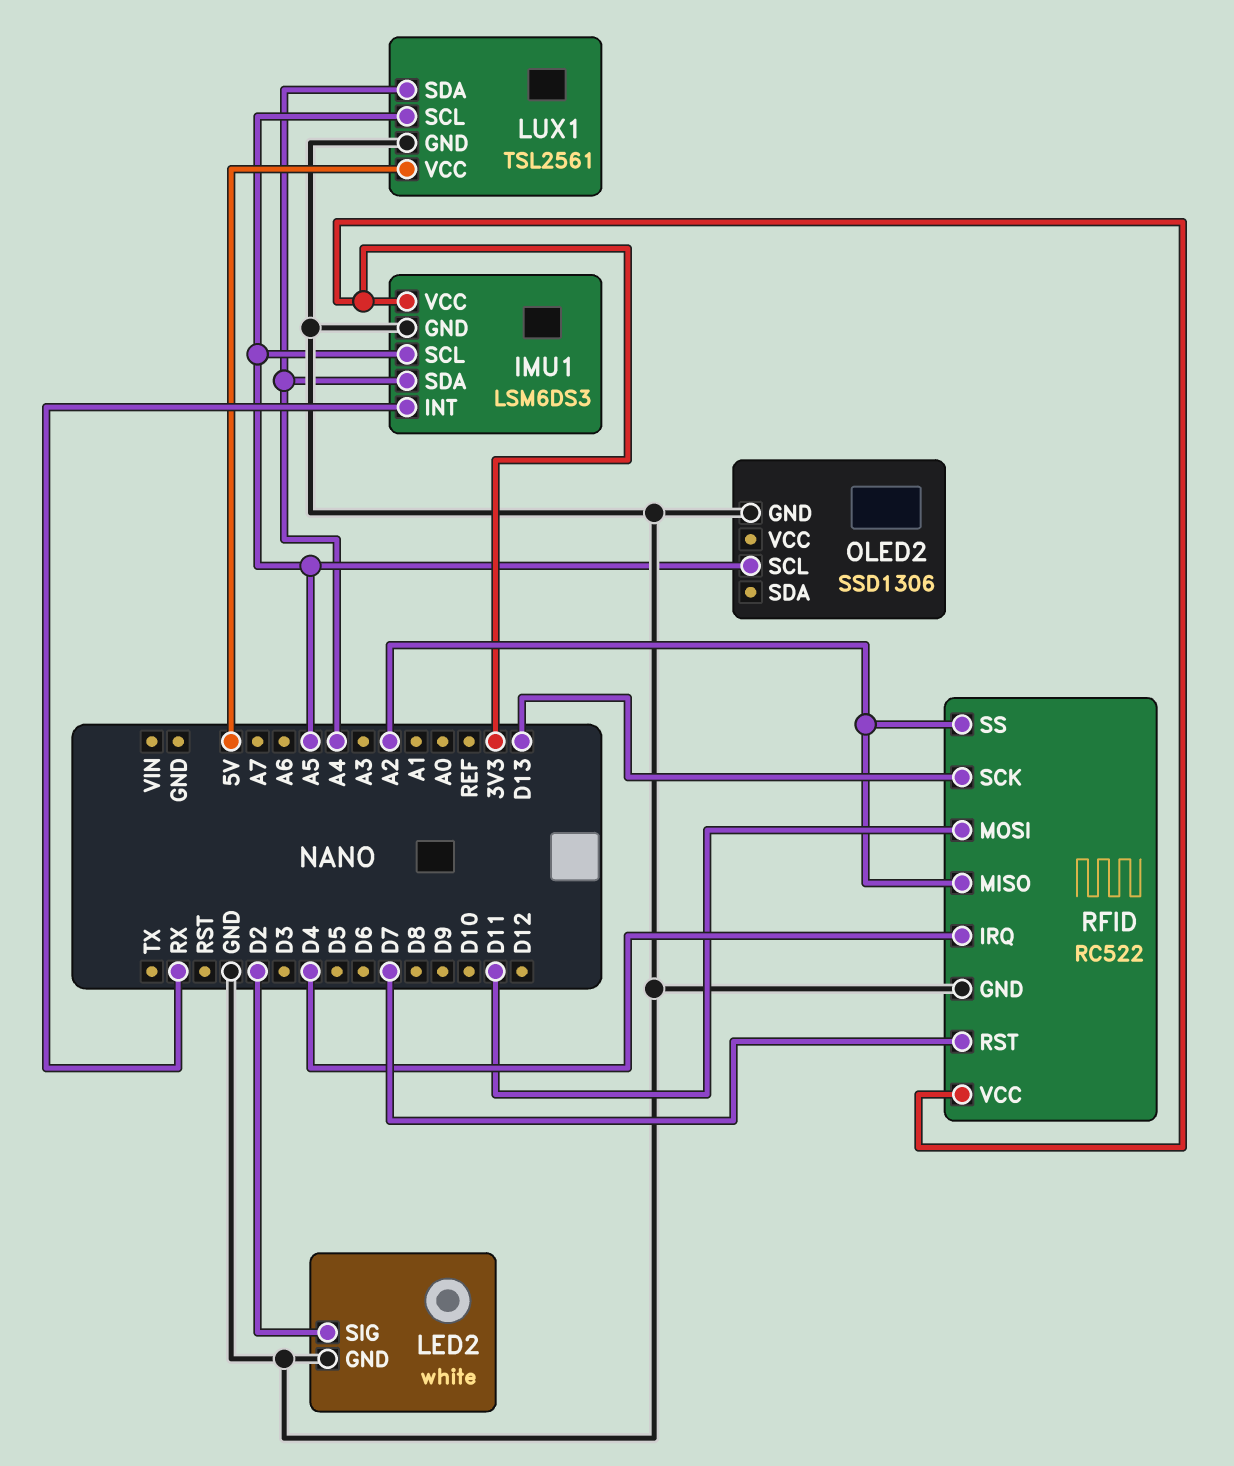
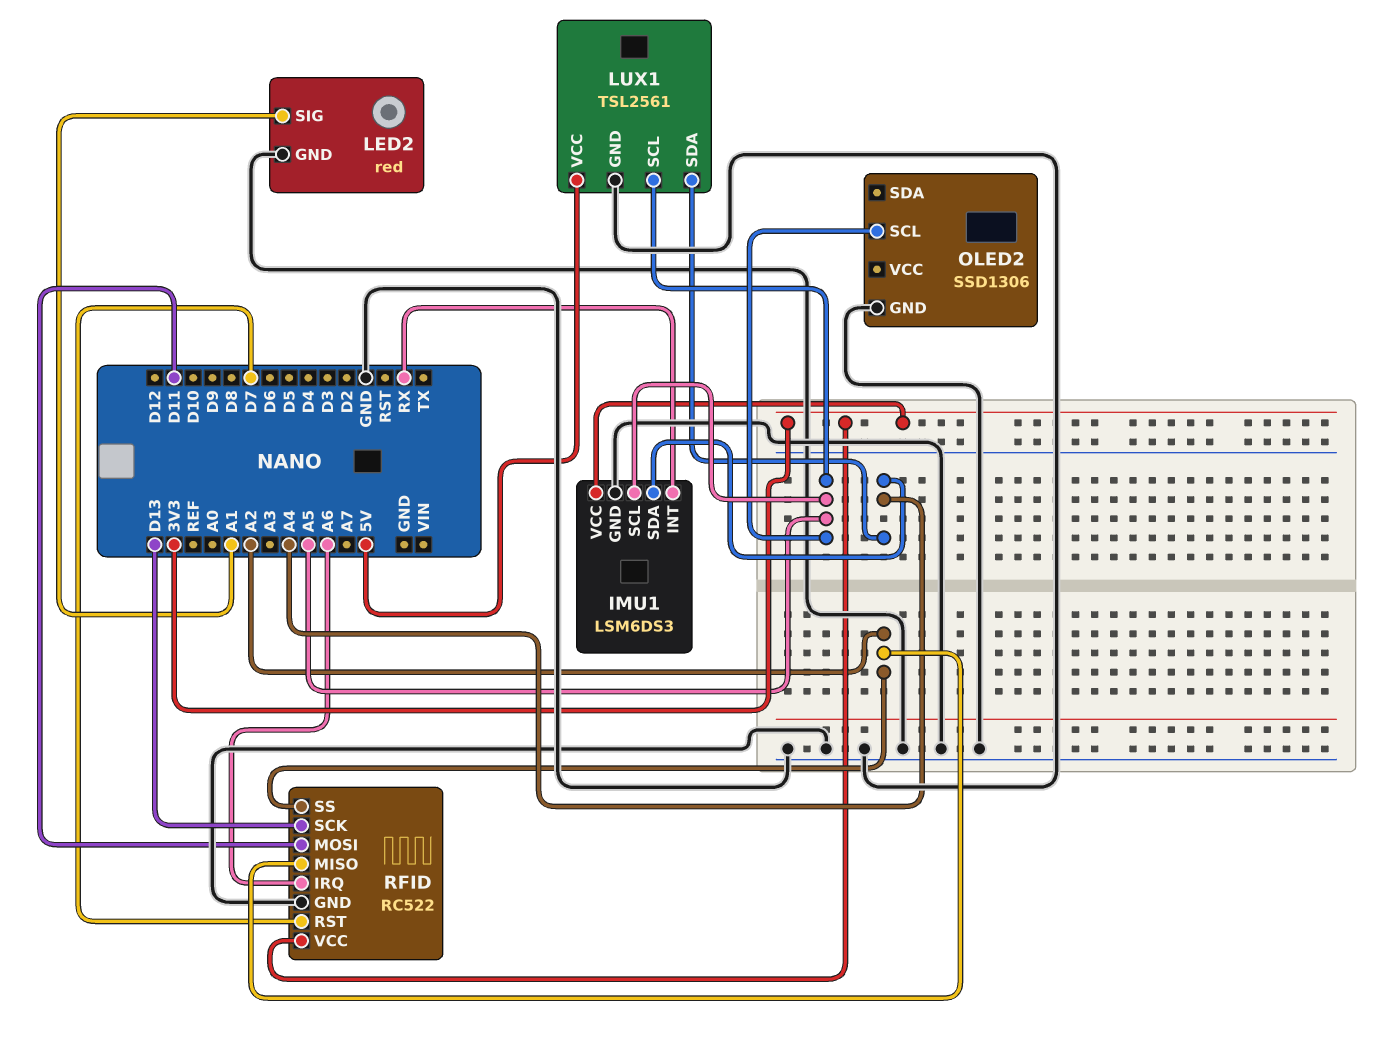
LED2: white -> red
LED2 pin SIG: D2 -> A1
RFID pin IRQ: D4 -> A6

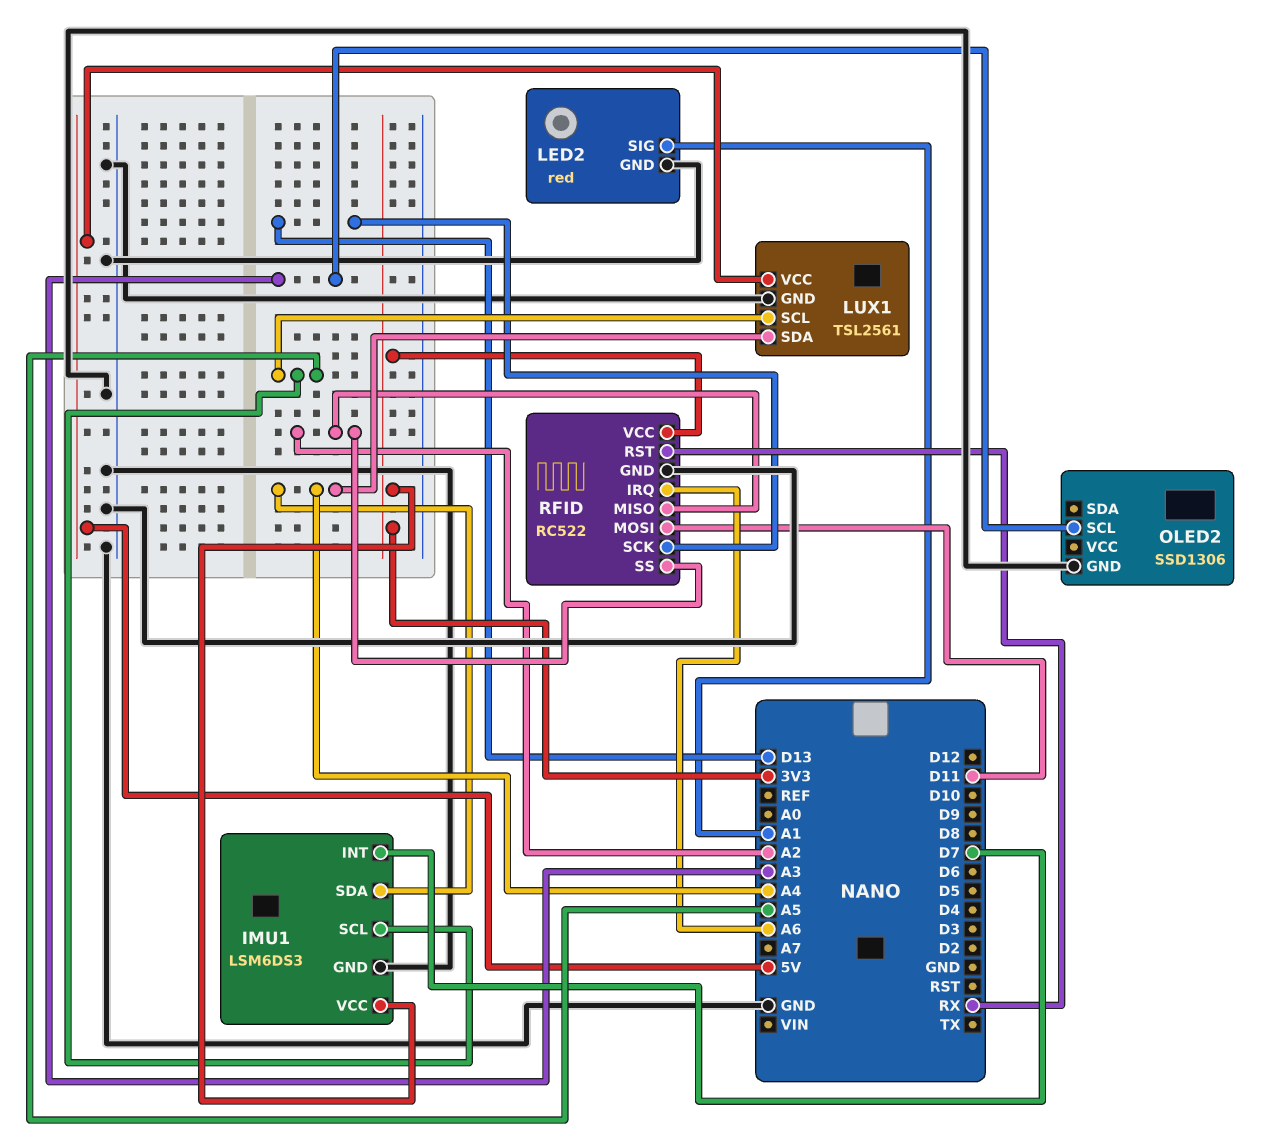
IMU1 pin INT: RX -> D7
OLED2 pin SCL: A5 -> A3
RFID pin RST: D7 -> RX

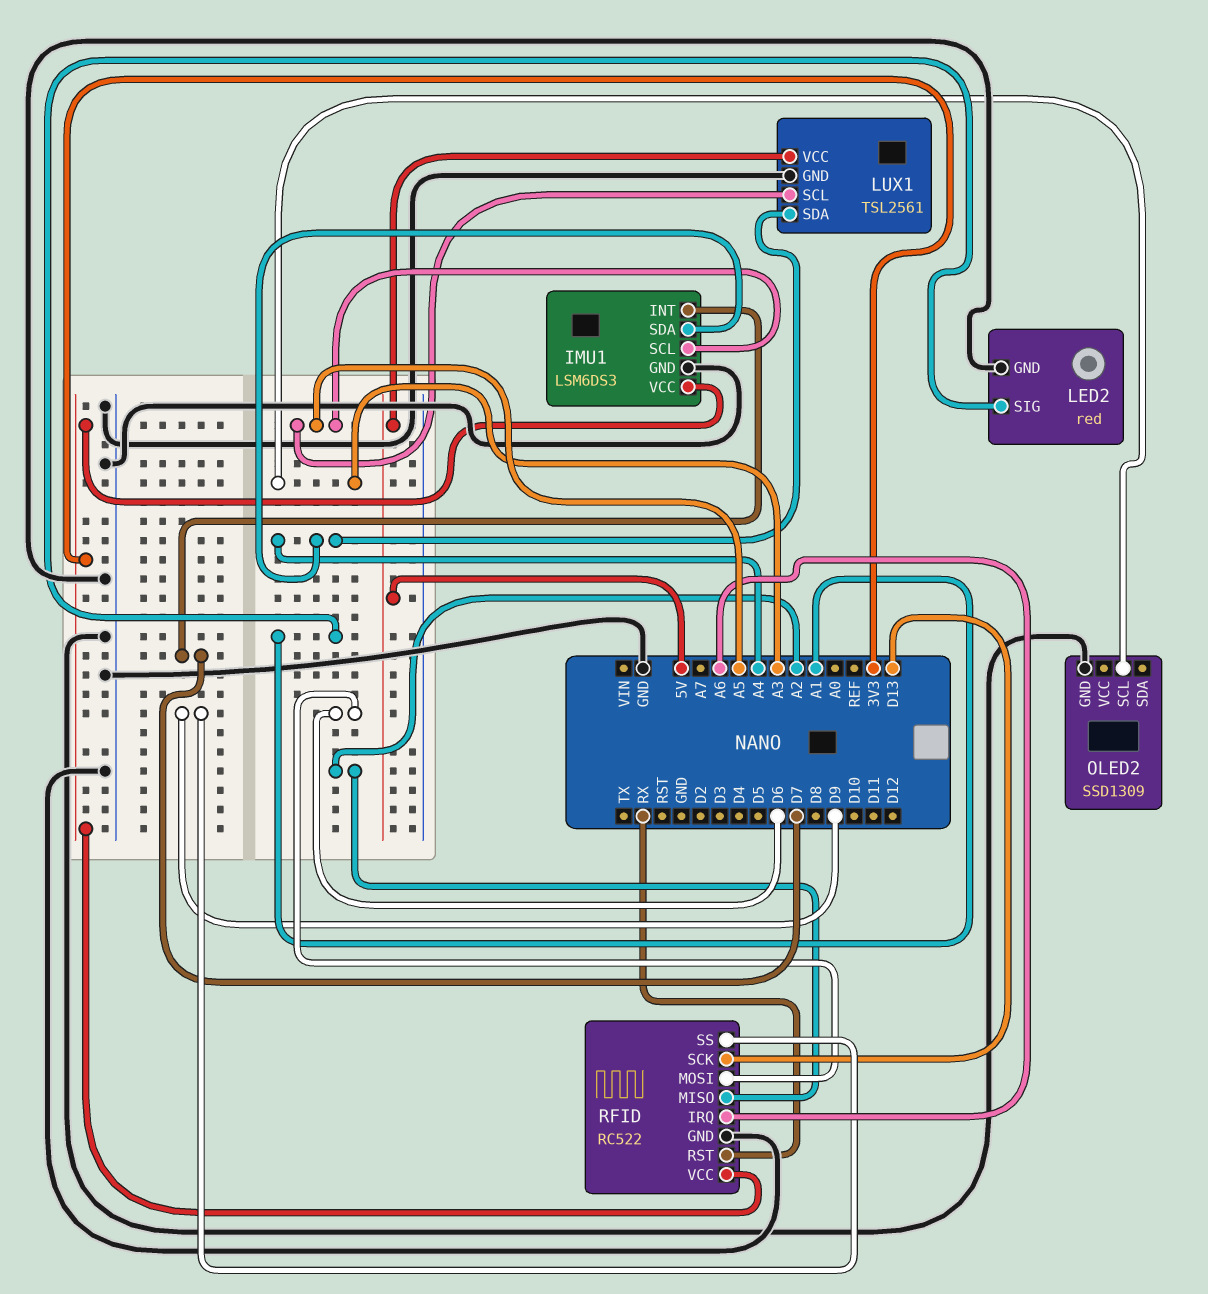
OLED2: SSD1306 -> SSD1309
RFID pin MOSI: D11 -> D6
RFID pin SS: A2 -> D9

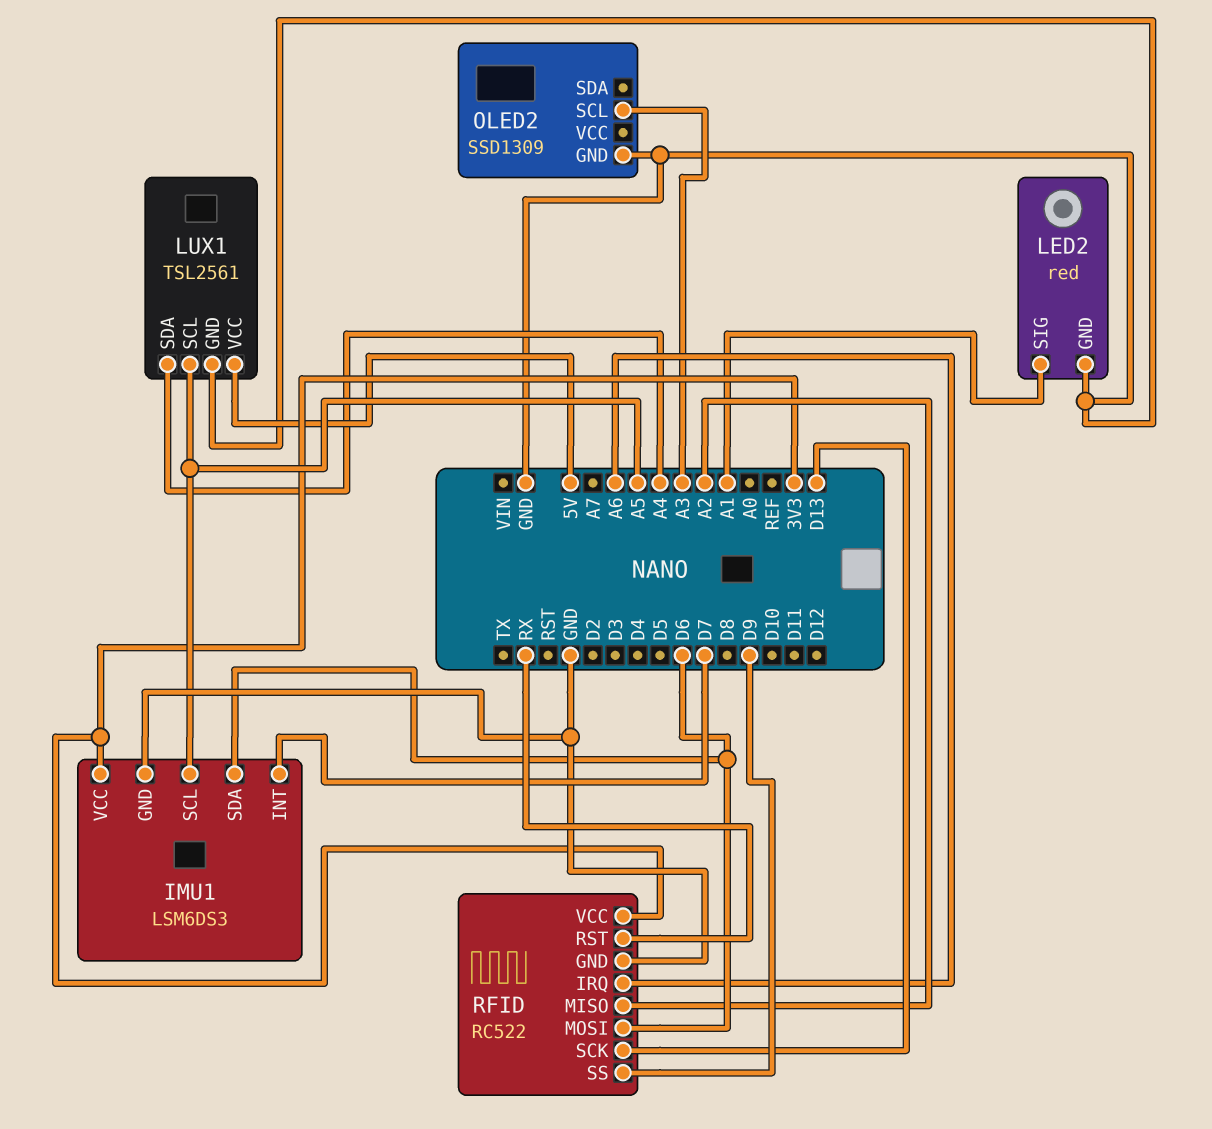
IMU1 pin SDA: A4 -> D6

